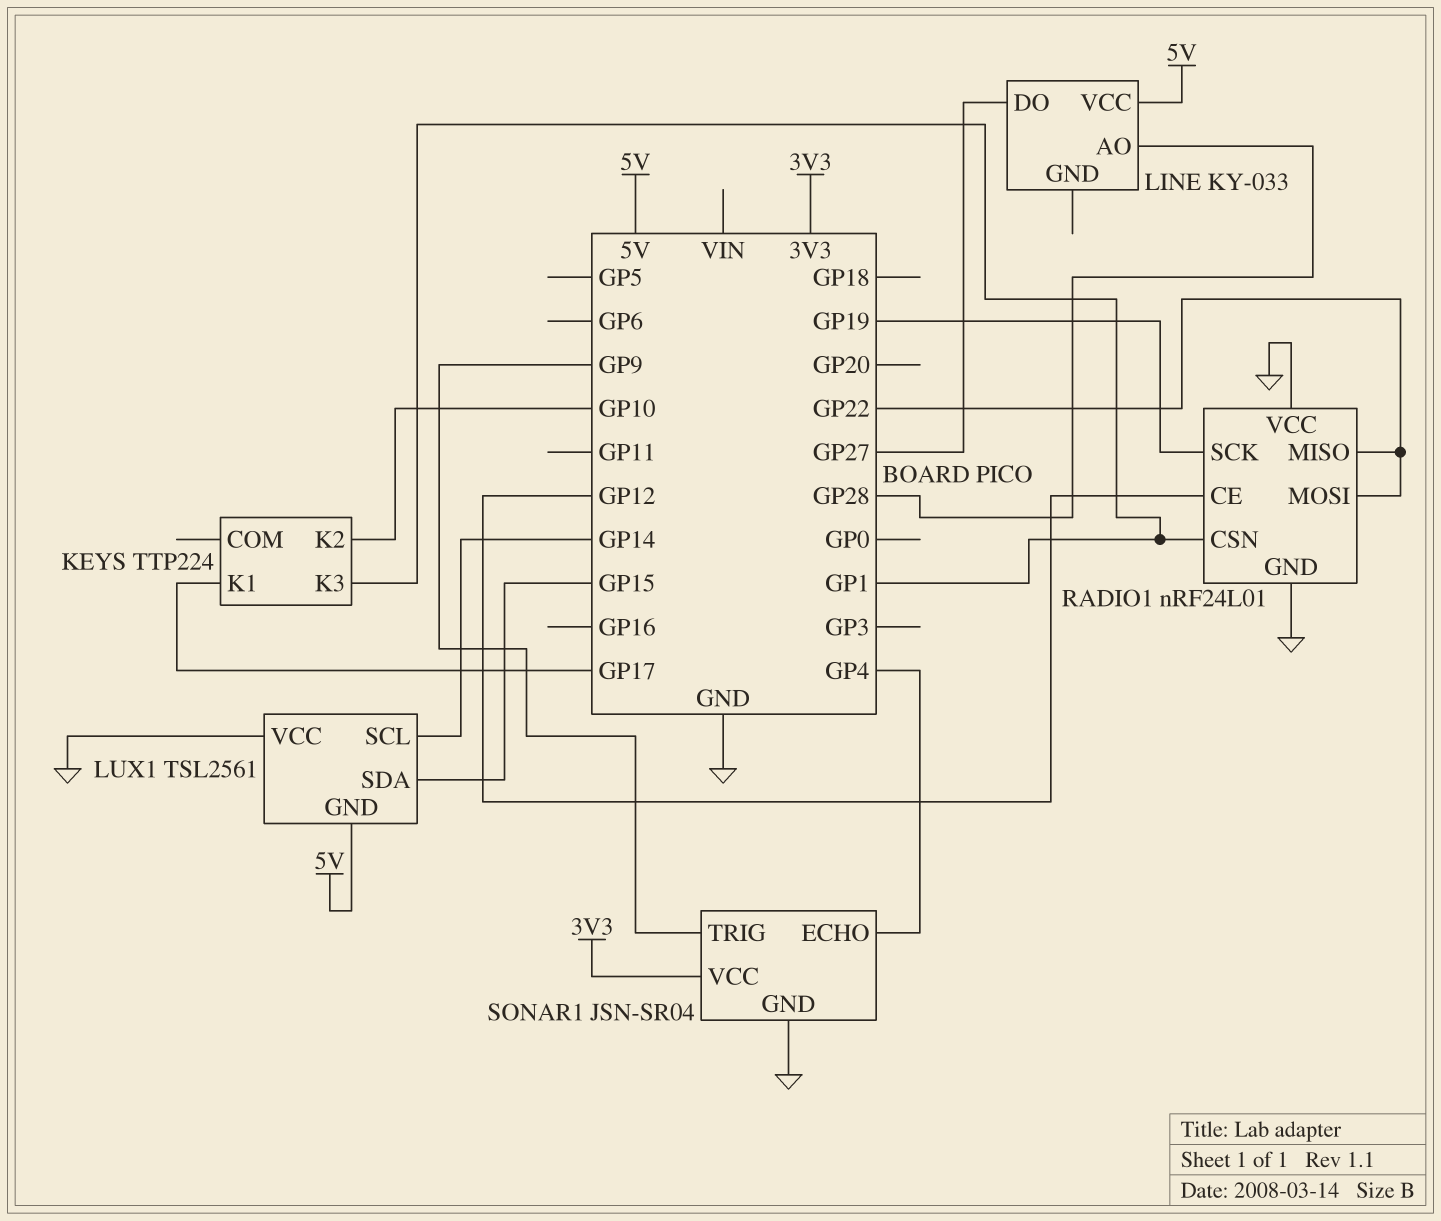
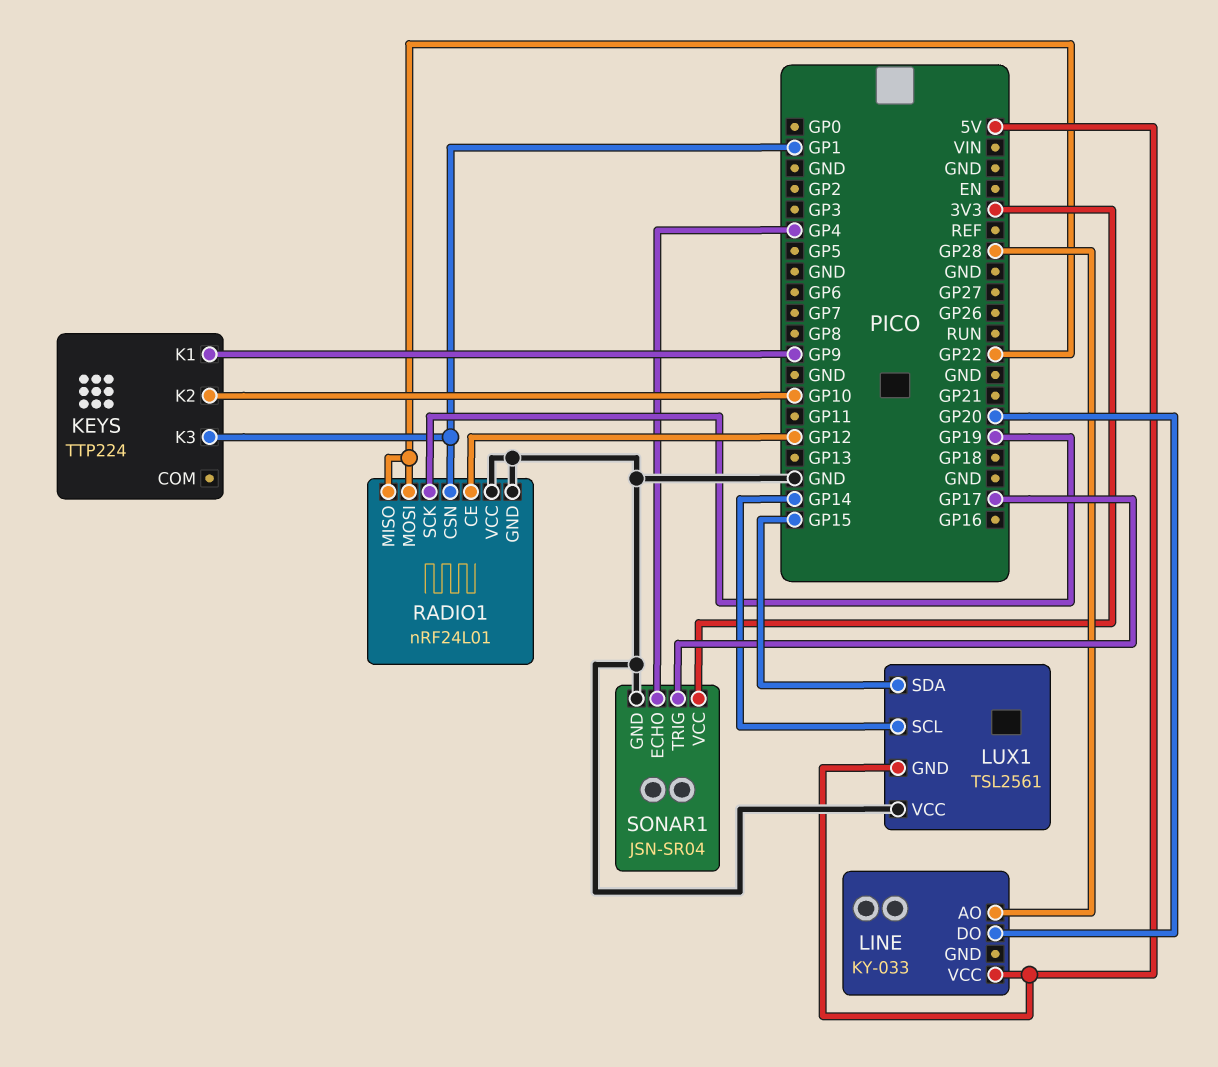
KEYS pin K1: GP17 -> GP9
LINE pin DO: GP27 -> GP20
SONAR1 pin TRIG: GP9 -> GP17

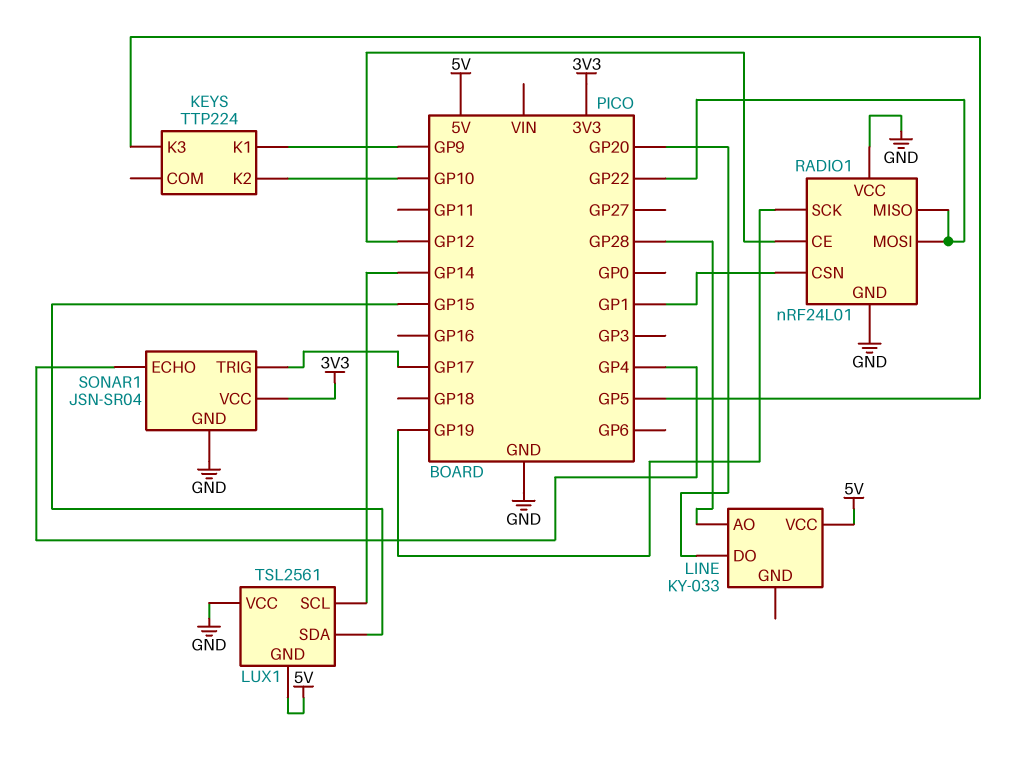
KEYS pin K3: GP1 -> GP5

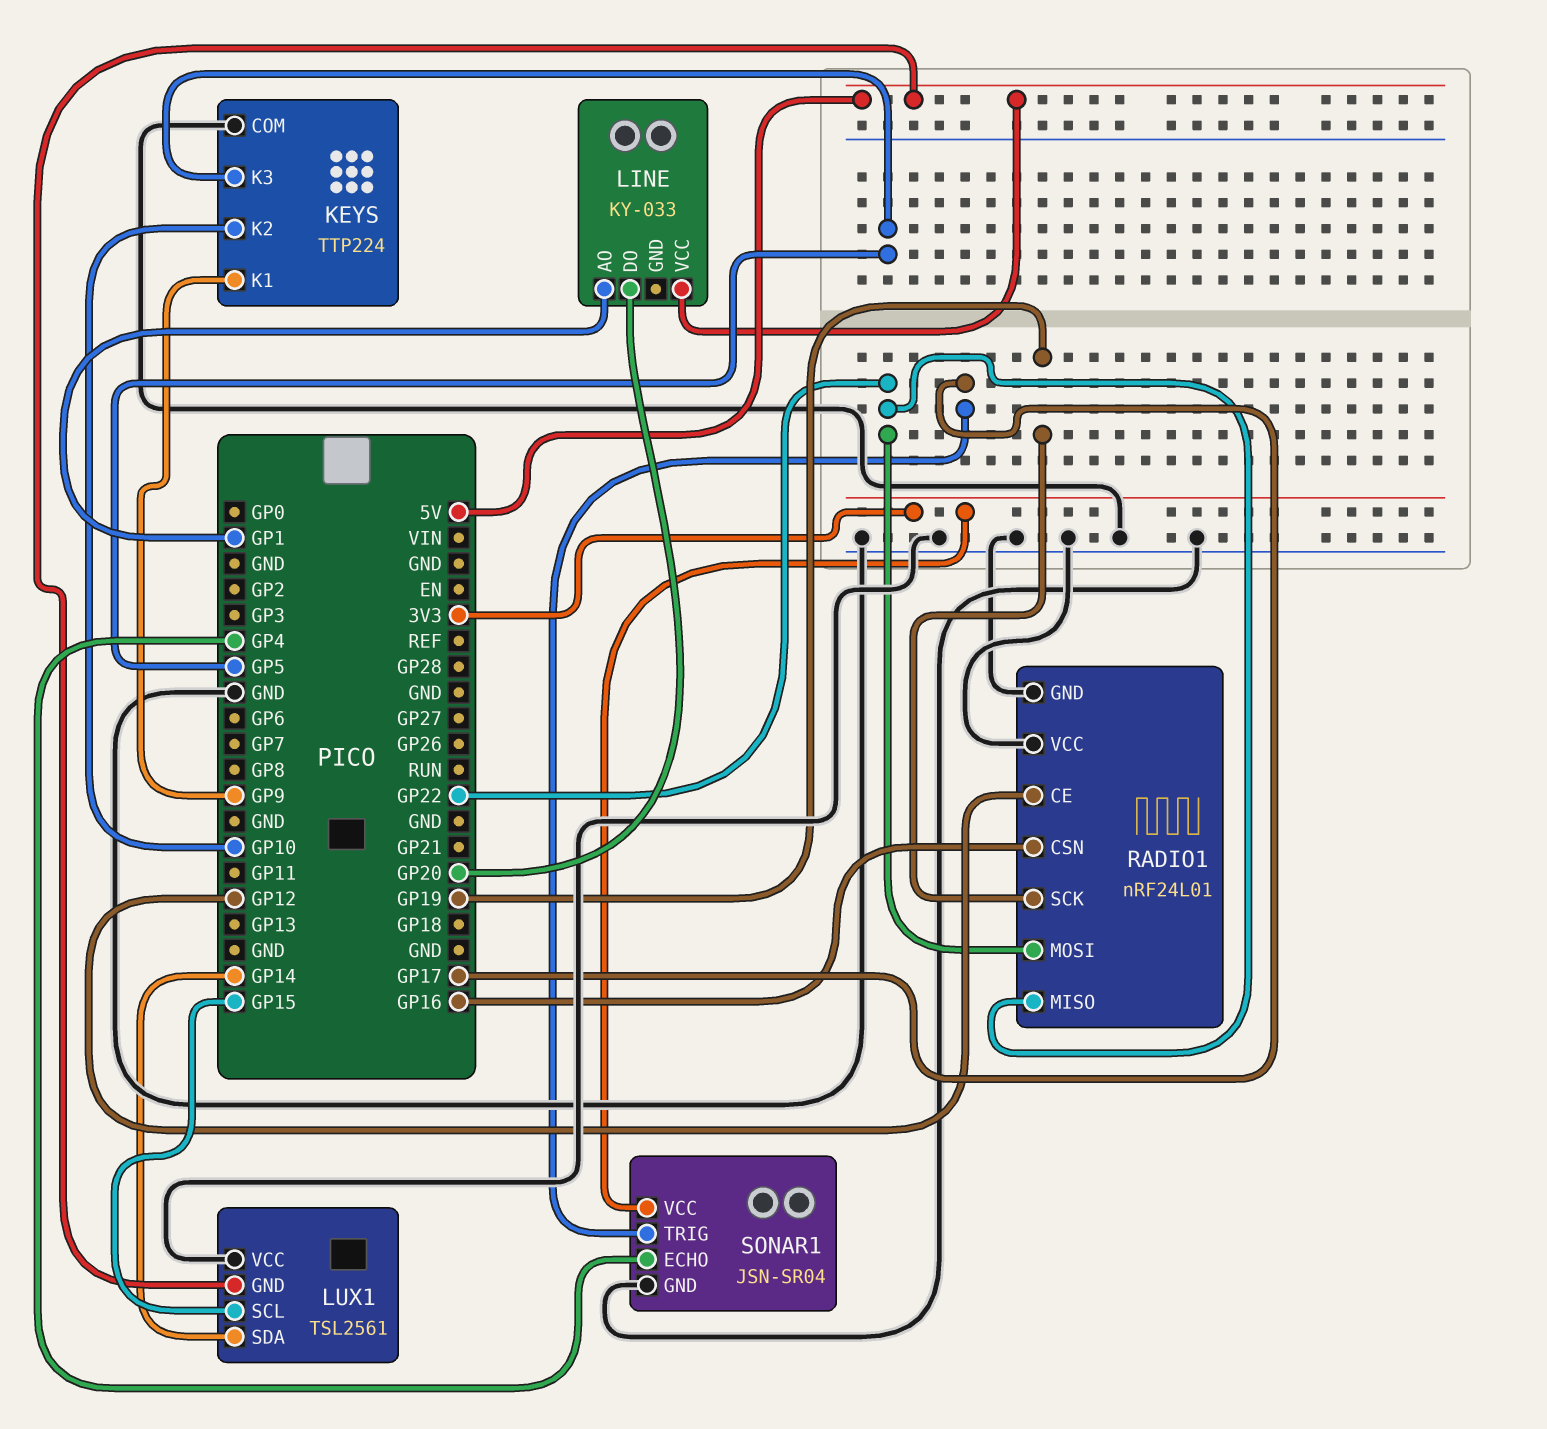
KEYS pin COM: none -> GND
LINE pin AO: GP28 -> GP1
LUX1 pin SCL: GP14 -> GP15
LUX1 pin SDA: GP15 -> GP14
RADIO1 pin CSN: GP1 -> GP16

